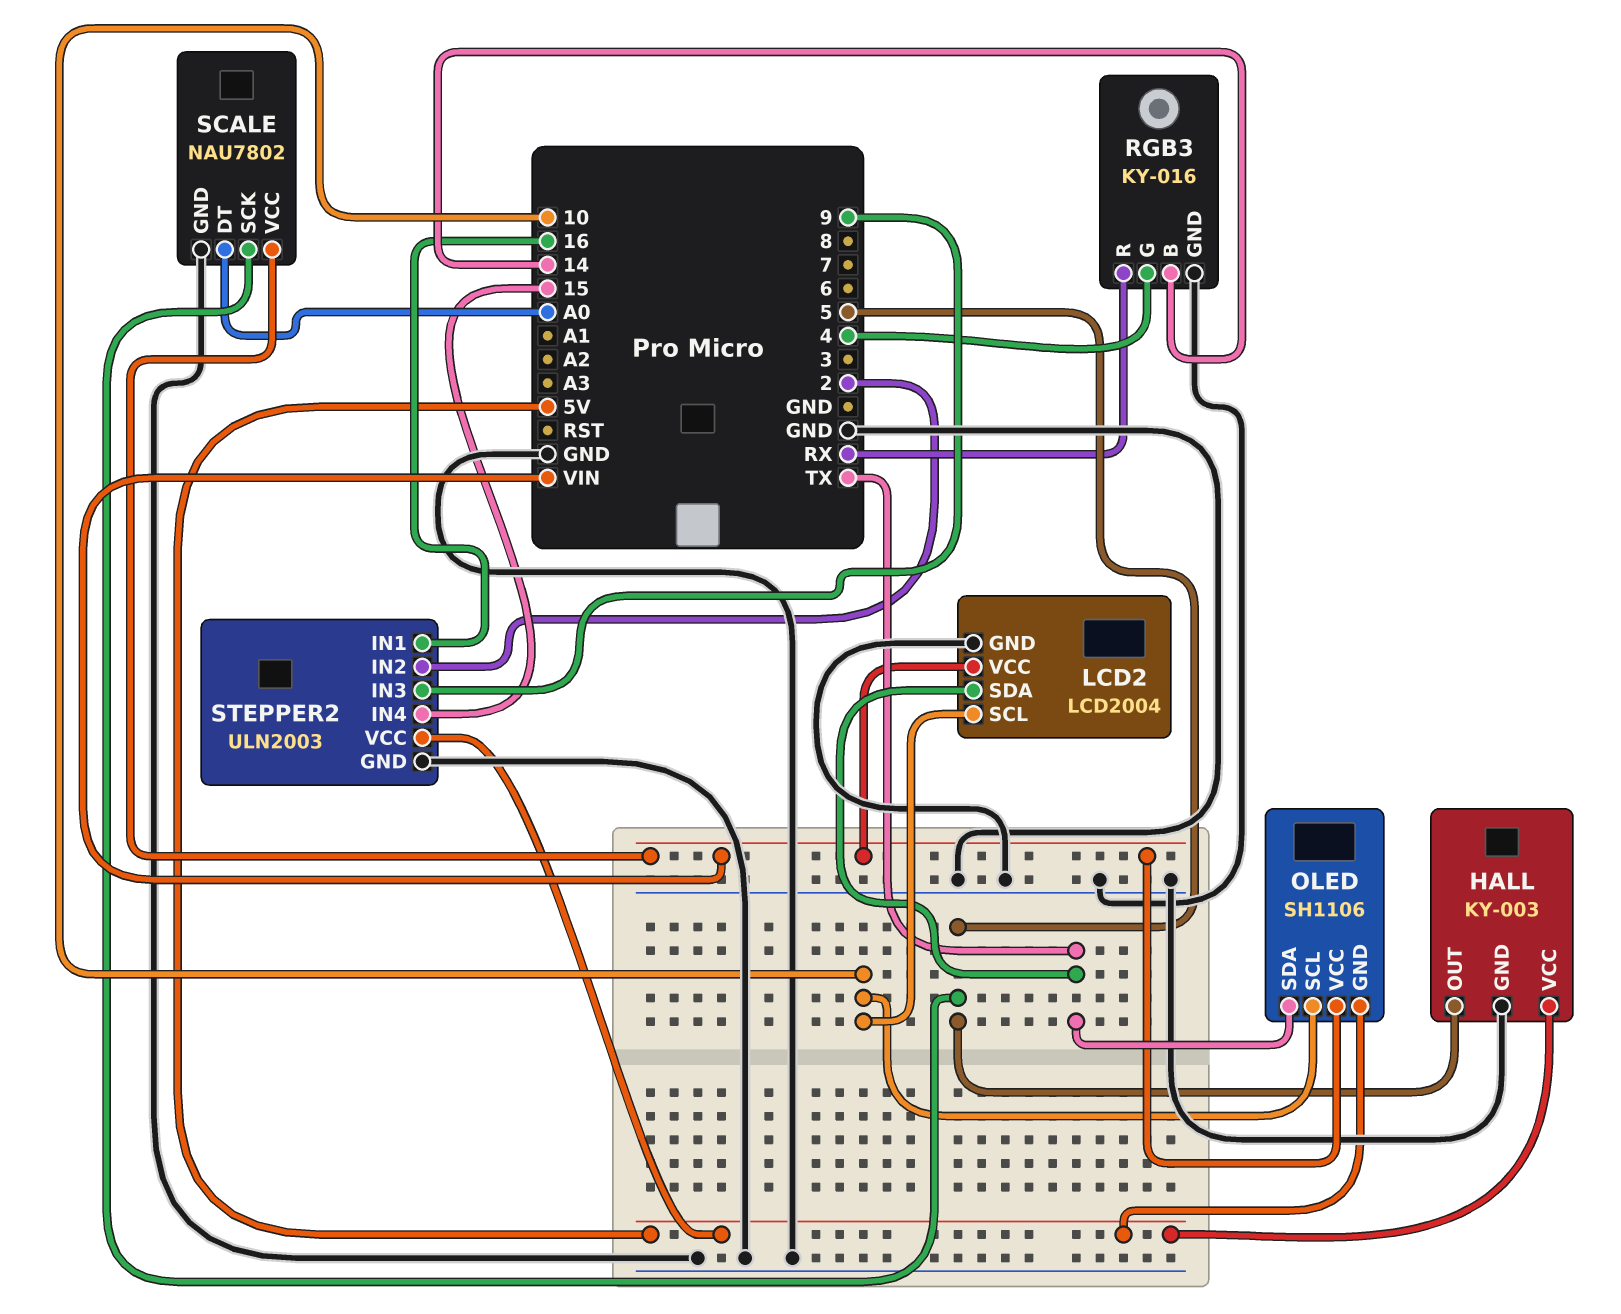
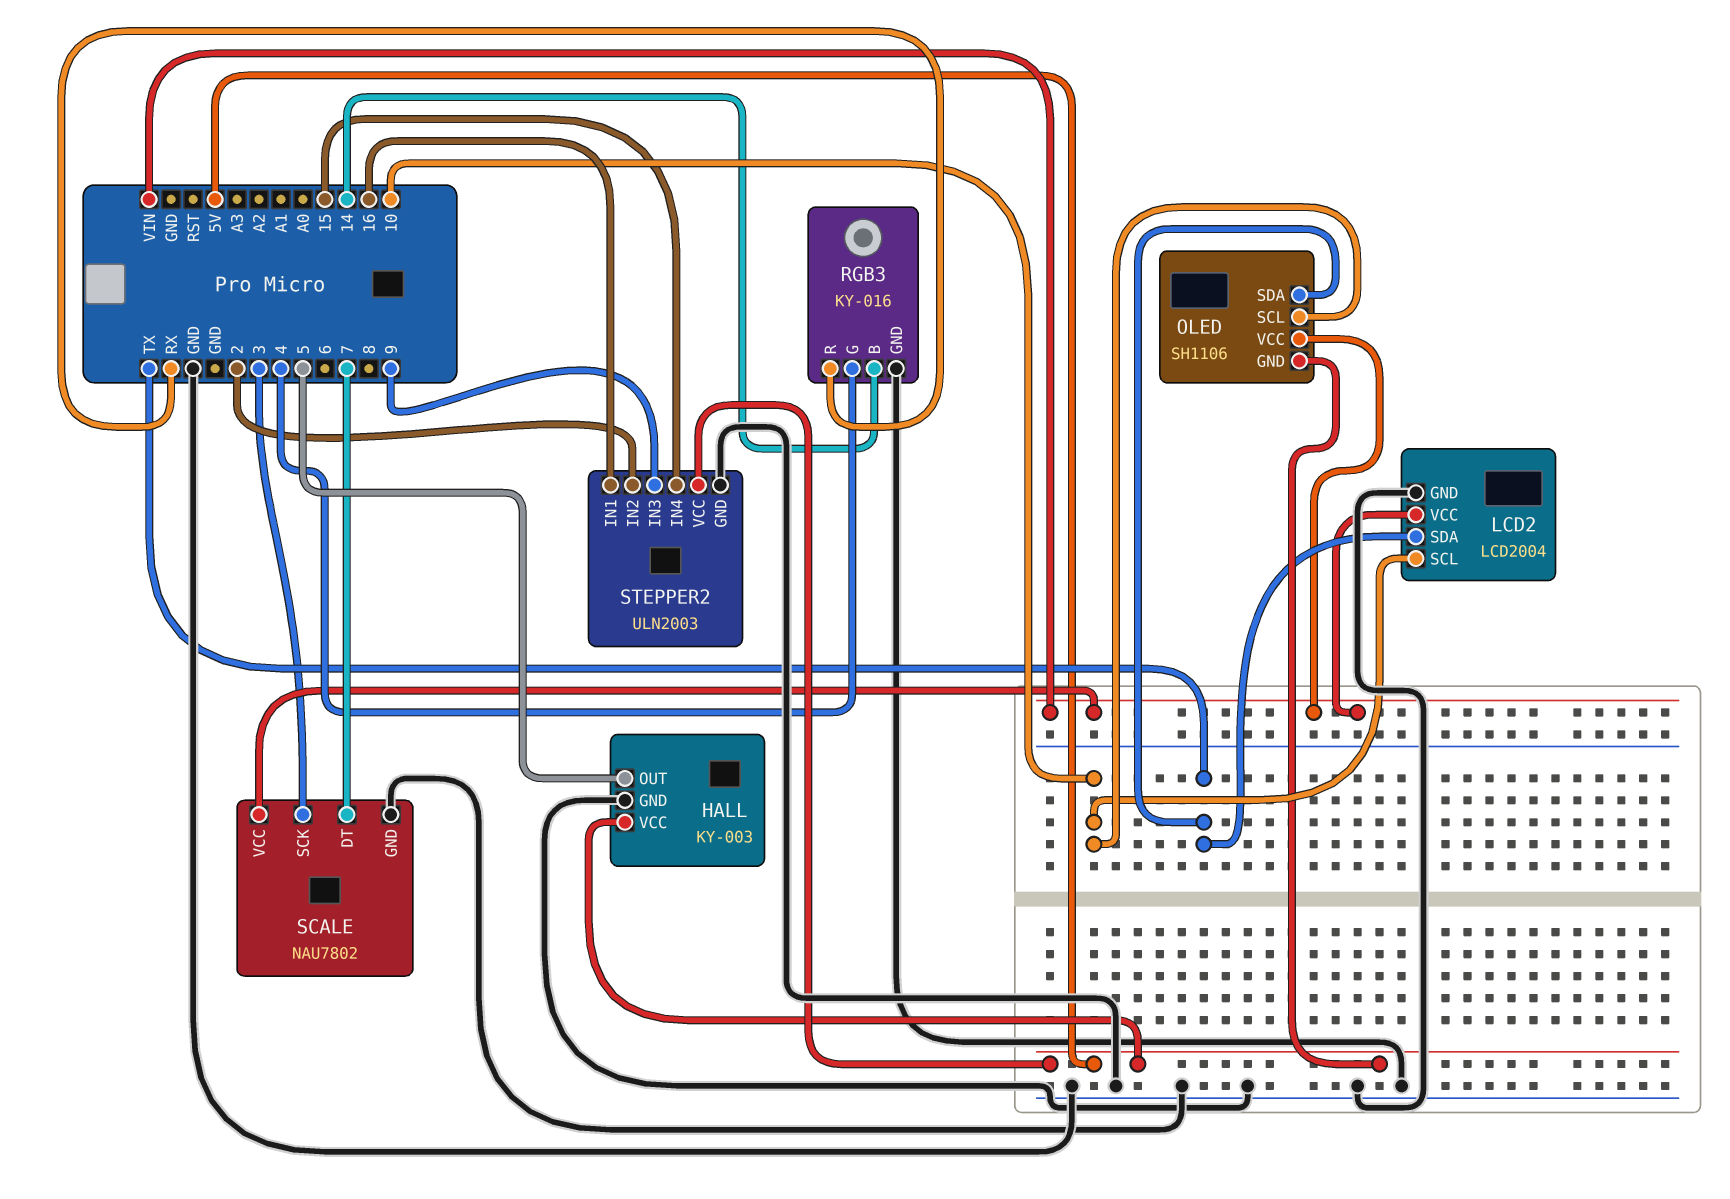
SCALE pin DT: A0 -> 7
SCALE pin SCK: 5 -> 3

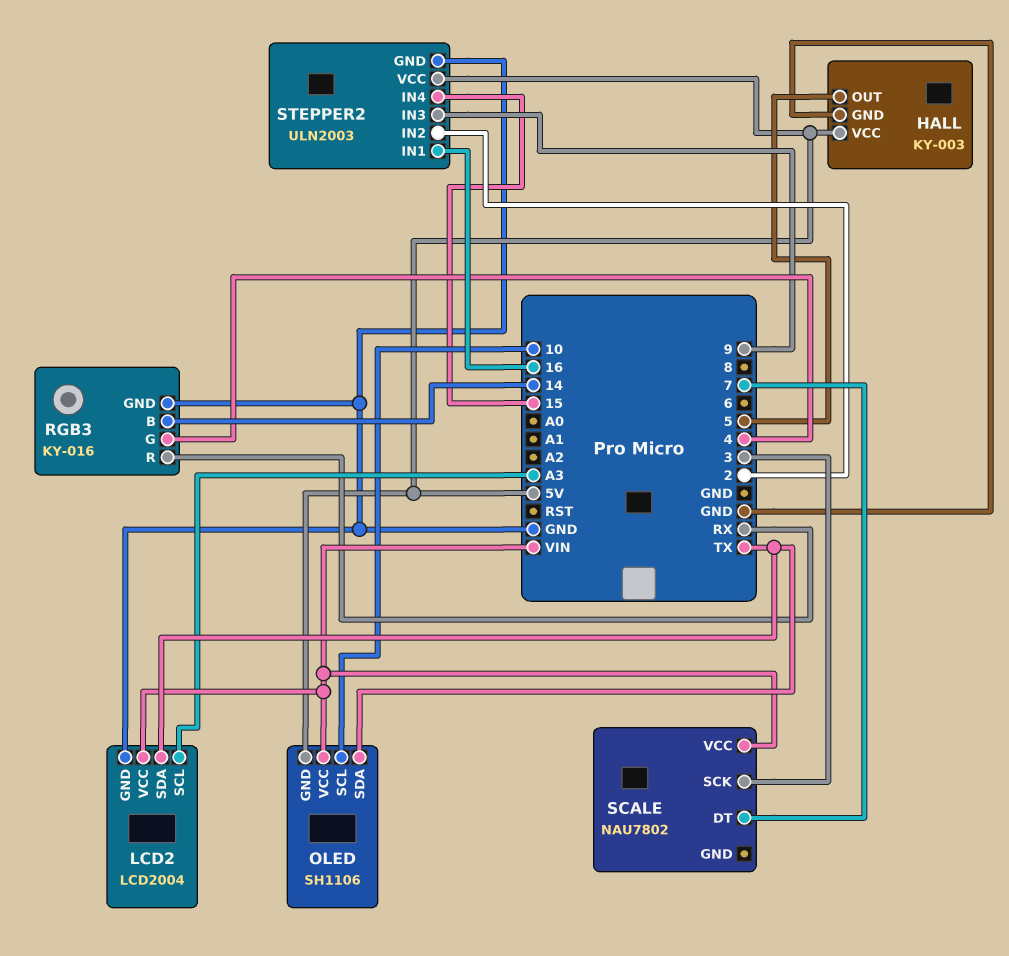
LCD2 pin SCL: 10 -> A3
SCALE pin GND: GND -> none

